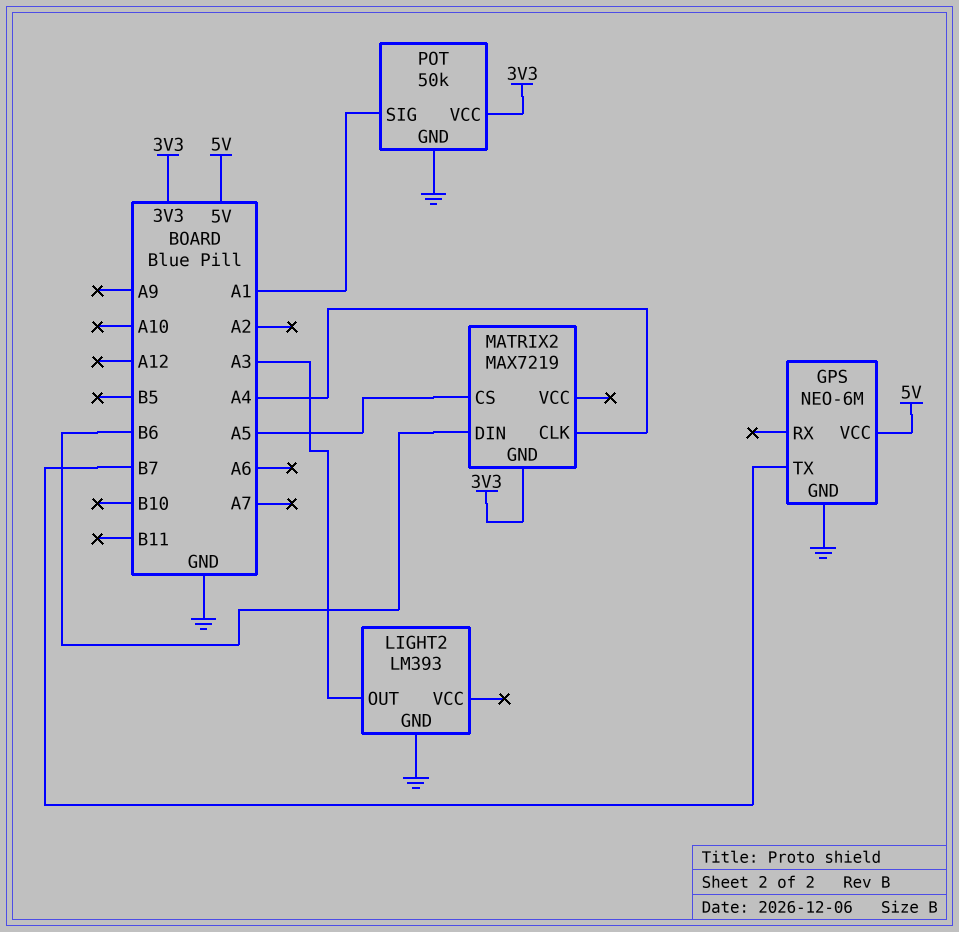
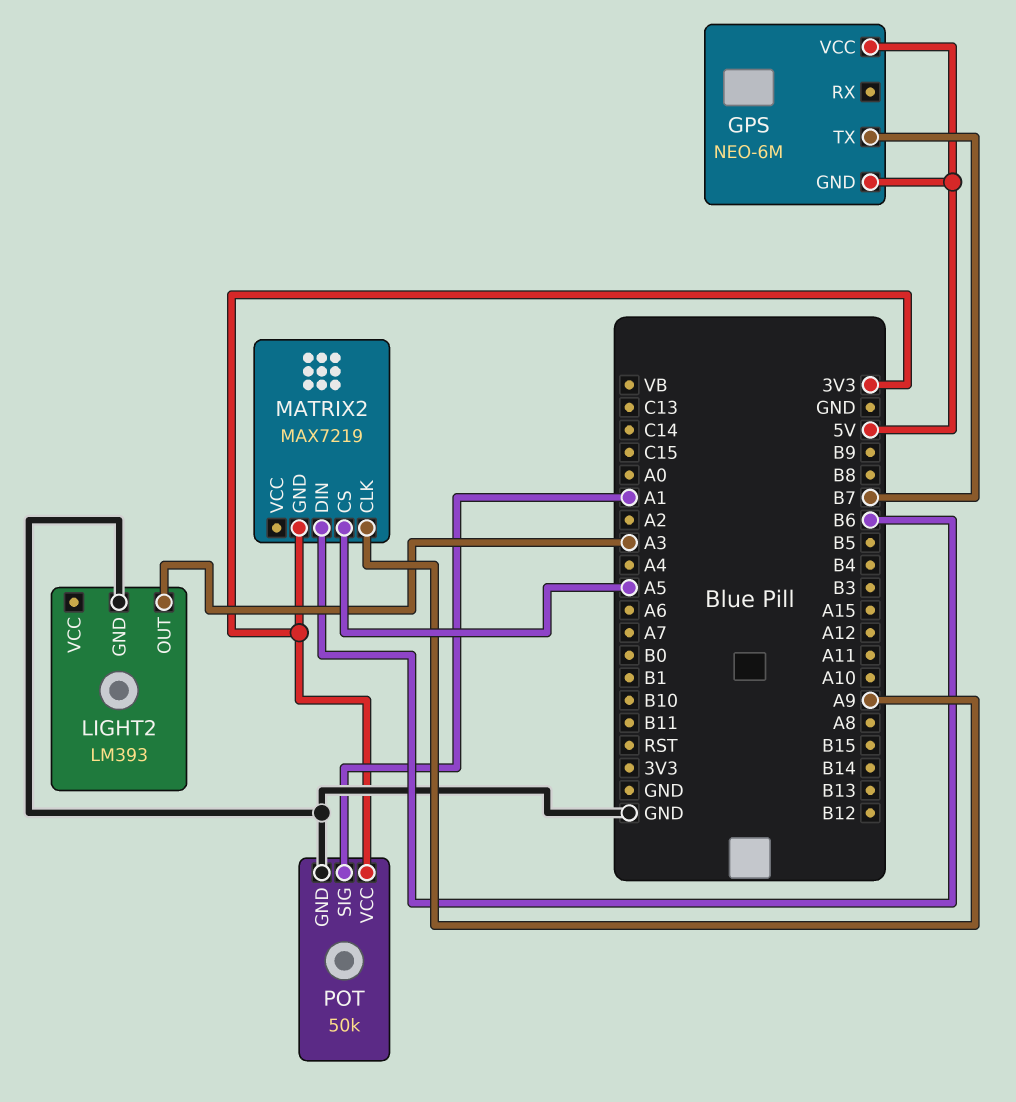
GPS pin GND: GND -> 5V
MATRIX2 pin CLK: A4 -> A9

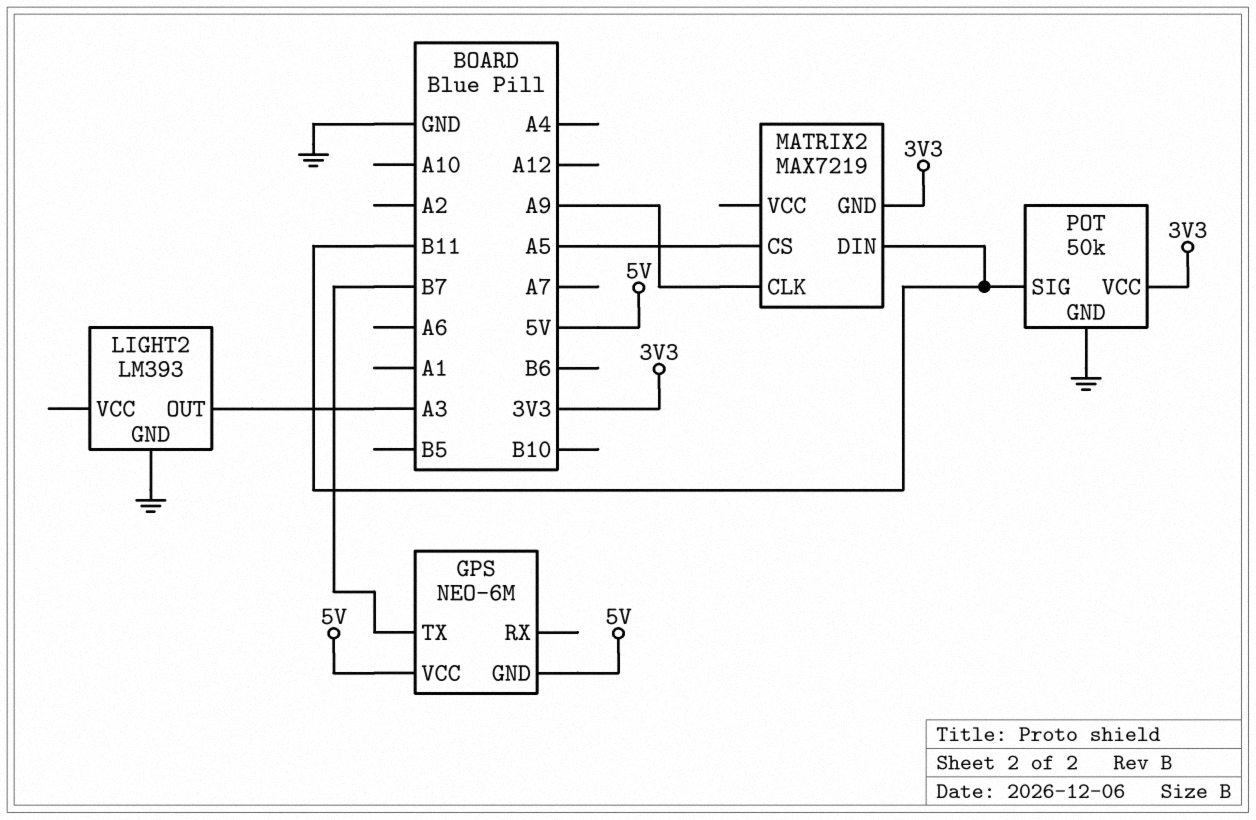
MATRIX2 pin DIN: B6 -> B11
POT pin SIG: A1 -> B11

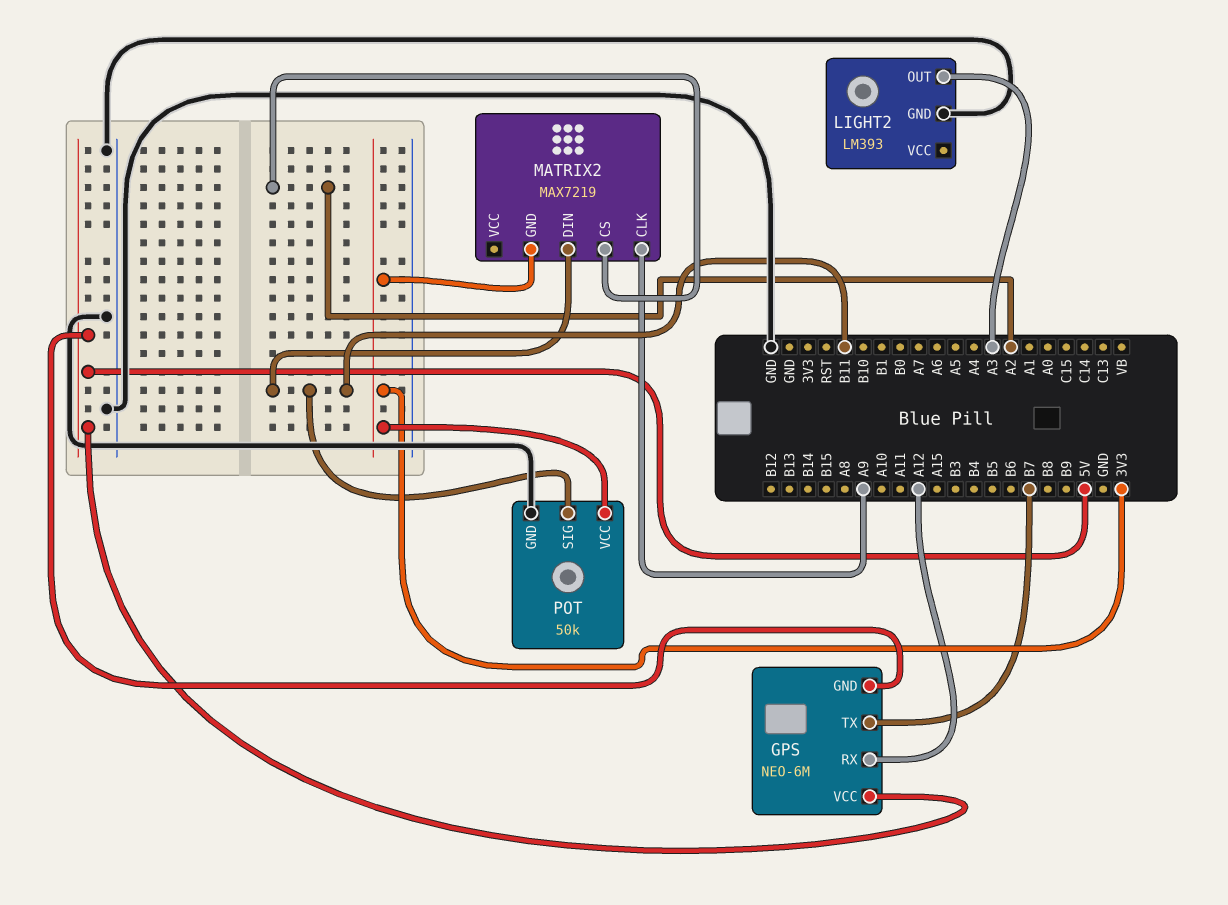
GPS pin RX: none -> A12
MATRIX2 pin CS: A5 -> A2

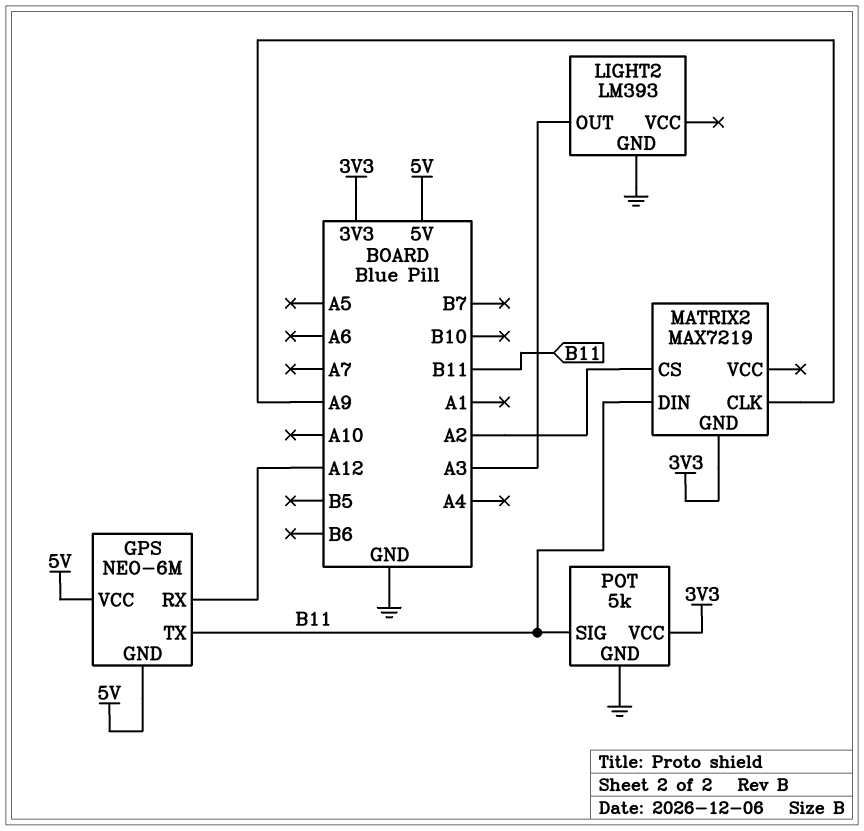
GPS pin TX: B7 -> B11
POT: 50k -> 5k

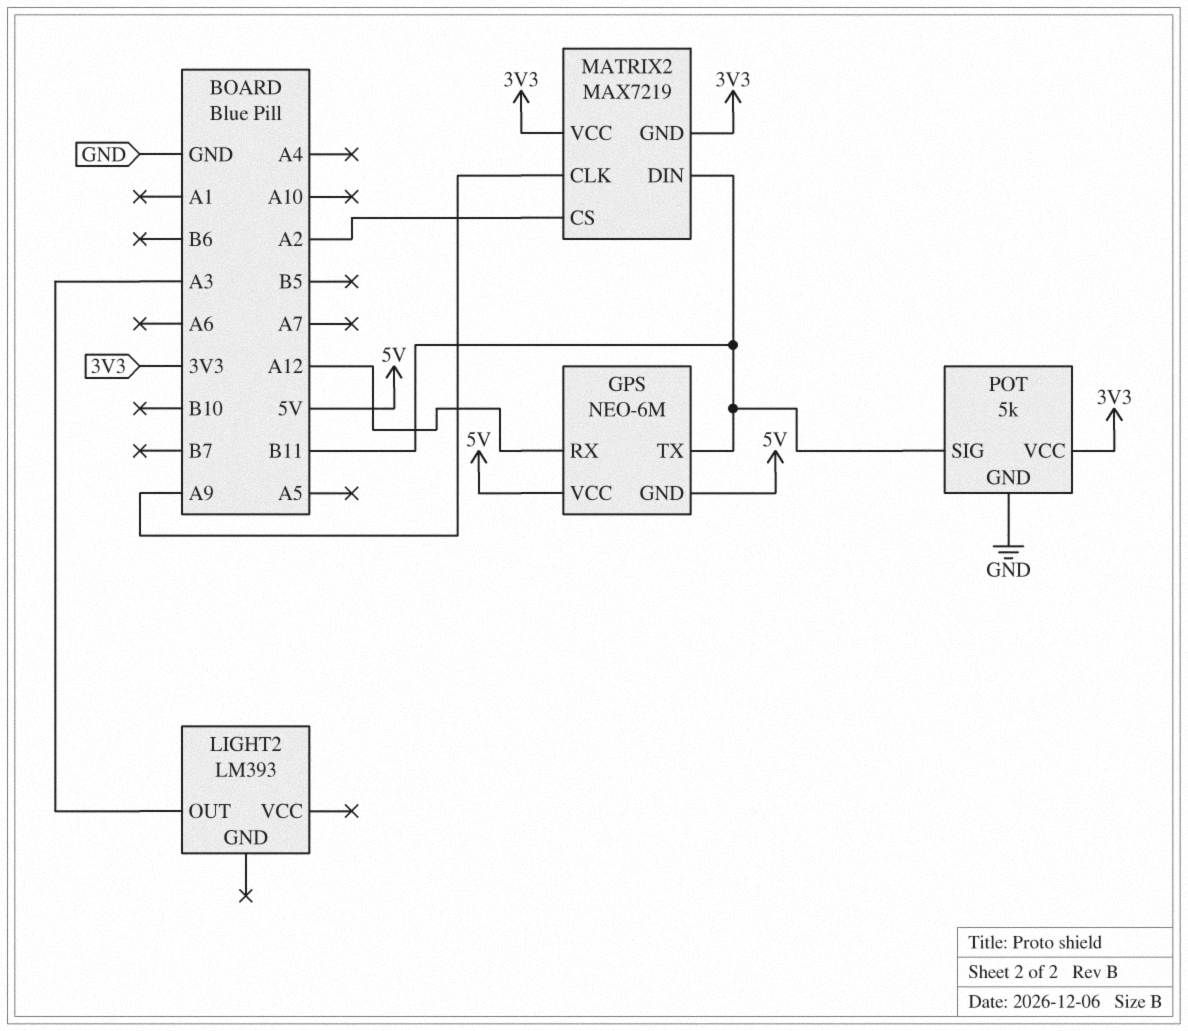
LIGHT2 pin GND: GND -> none
MATRIX2 pin VCC: none -> 3V3

